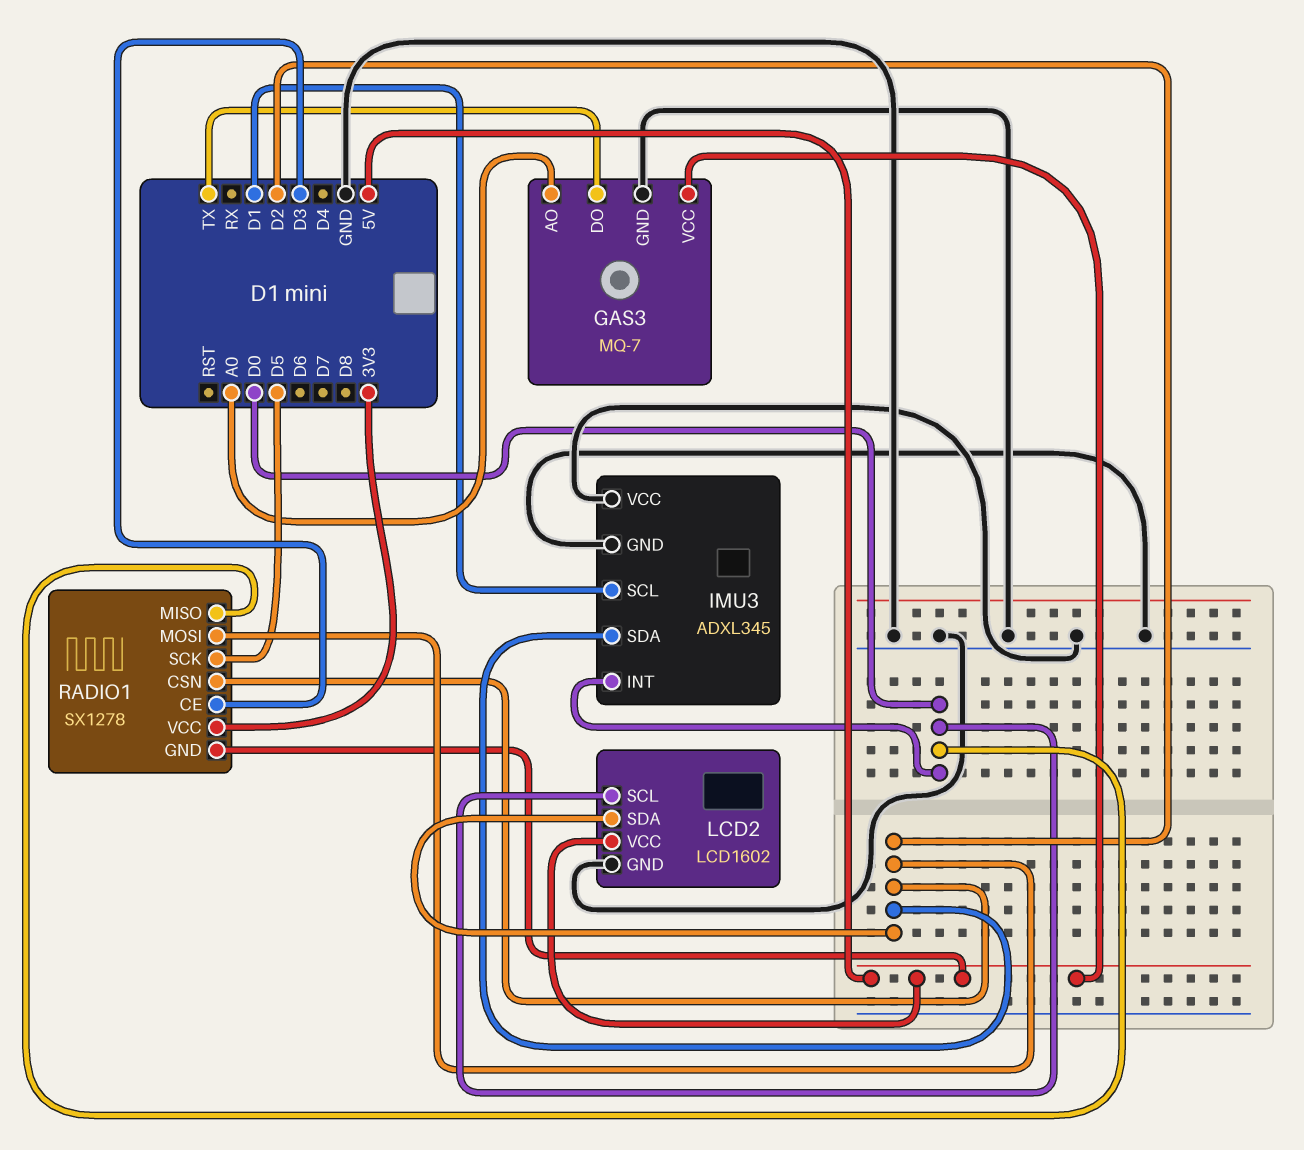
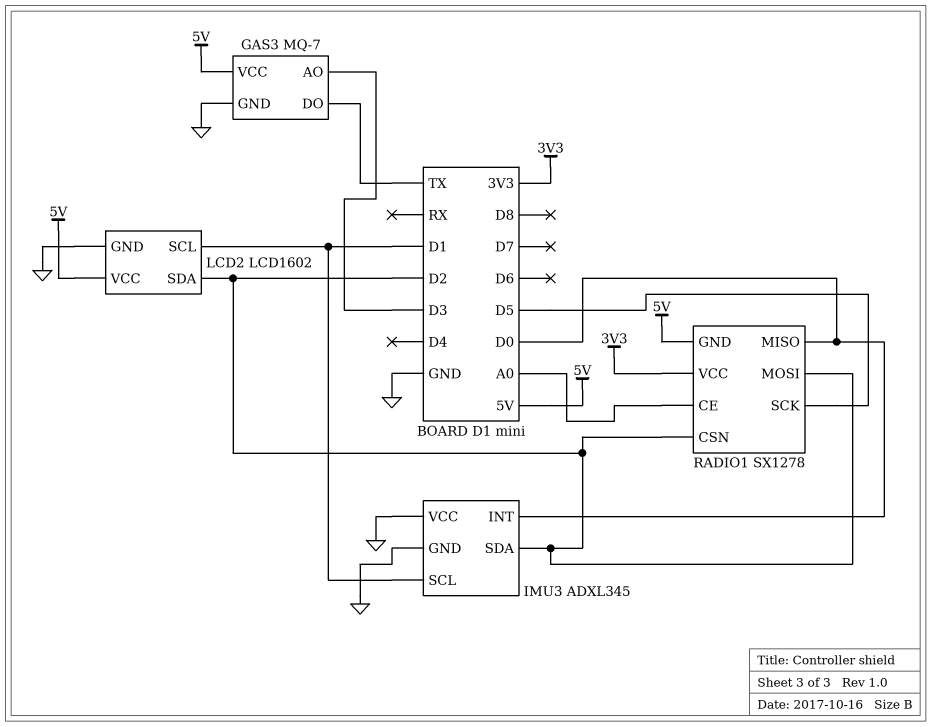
GAS3 pin AO: A0 -> D3
LCD2 pin SCL: D0 -> D1
RADIO1 pin CE: D3 -> A0

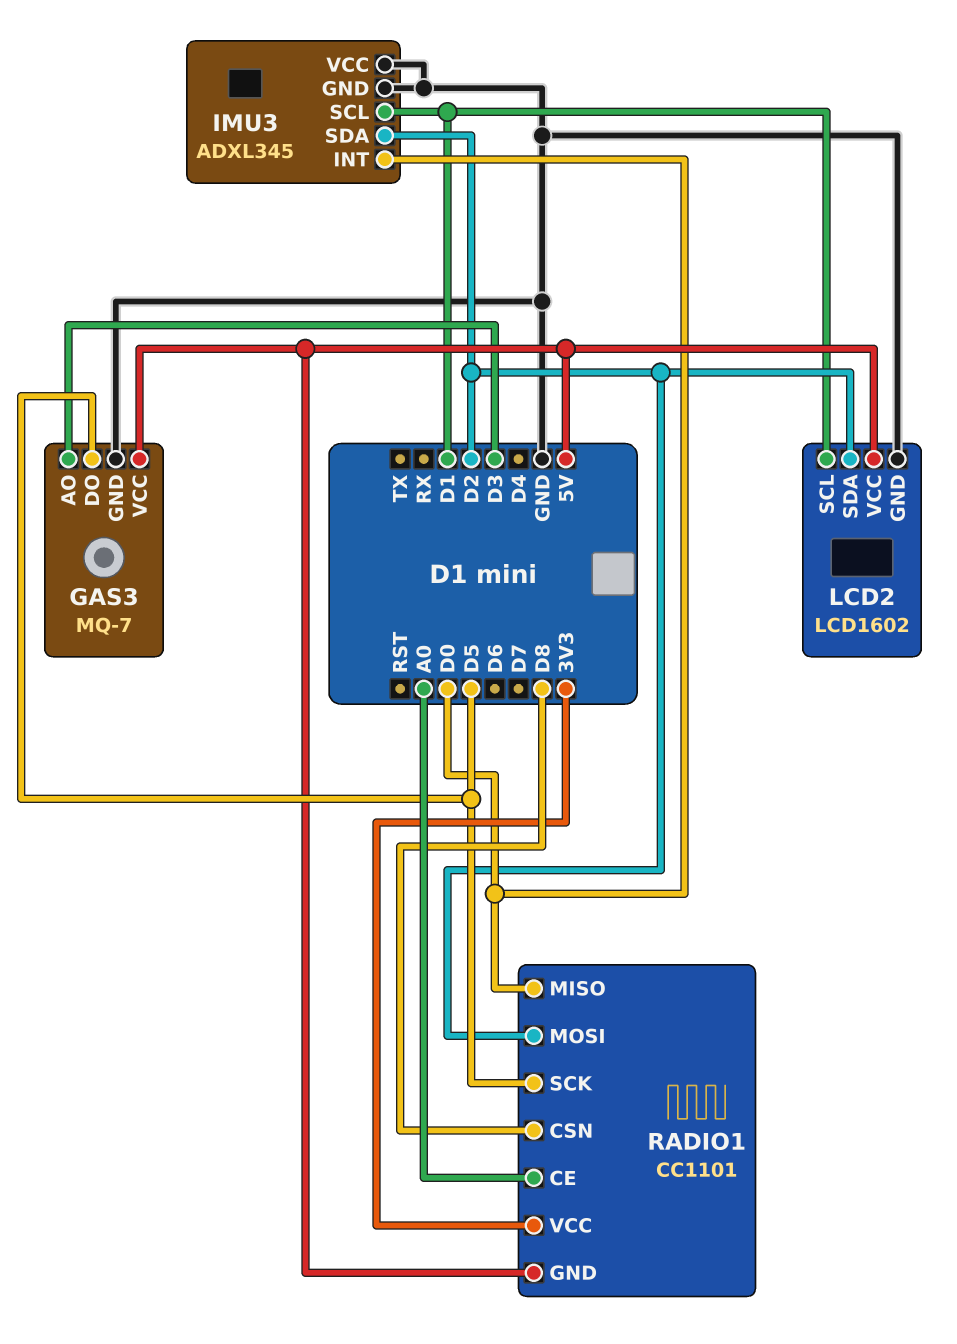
GAS3 pin DO: TX -> D5
RADIO1: SX1278 -> CC1101
RADIO1 pin CSN: D2 -> D8

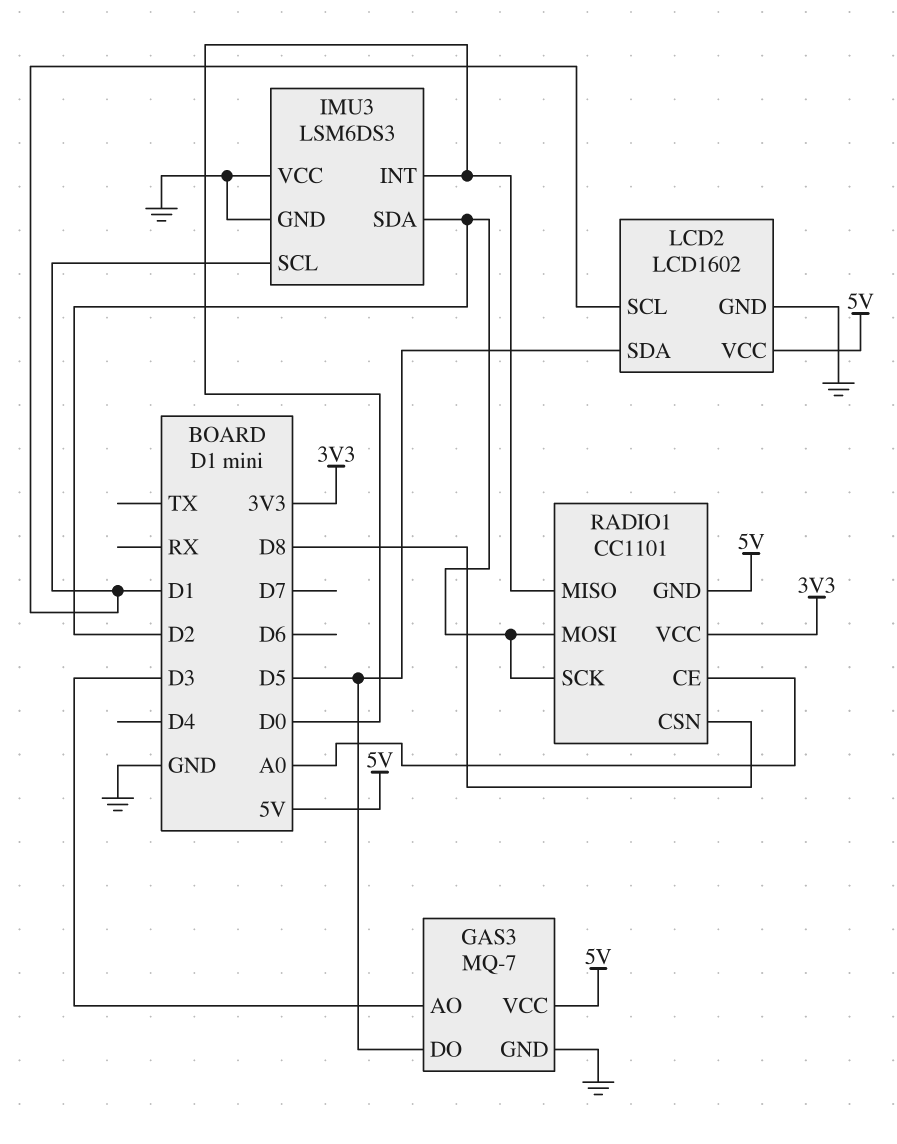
IMU3: ADXL345 -> LSM6DS3
LCD2 pin SDA: D2 -> D5
RADIO1 pin SCK: D5 -> D2

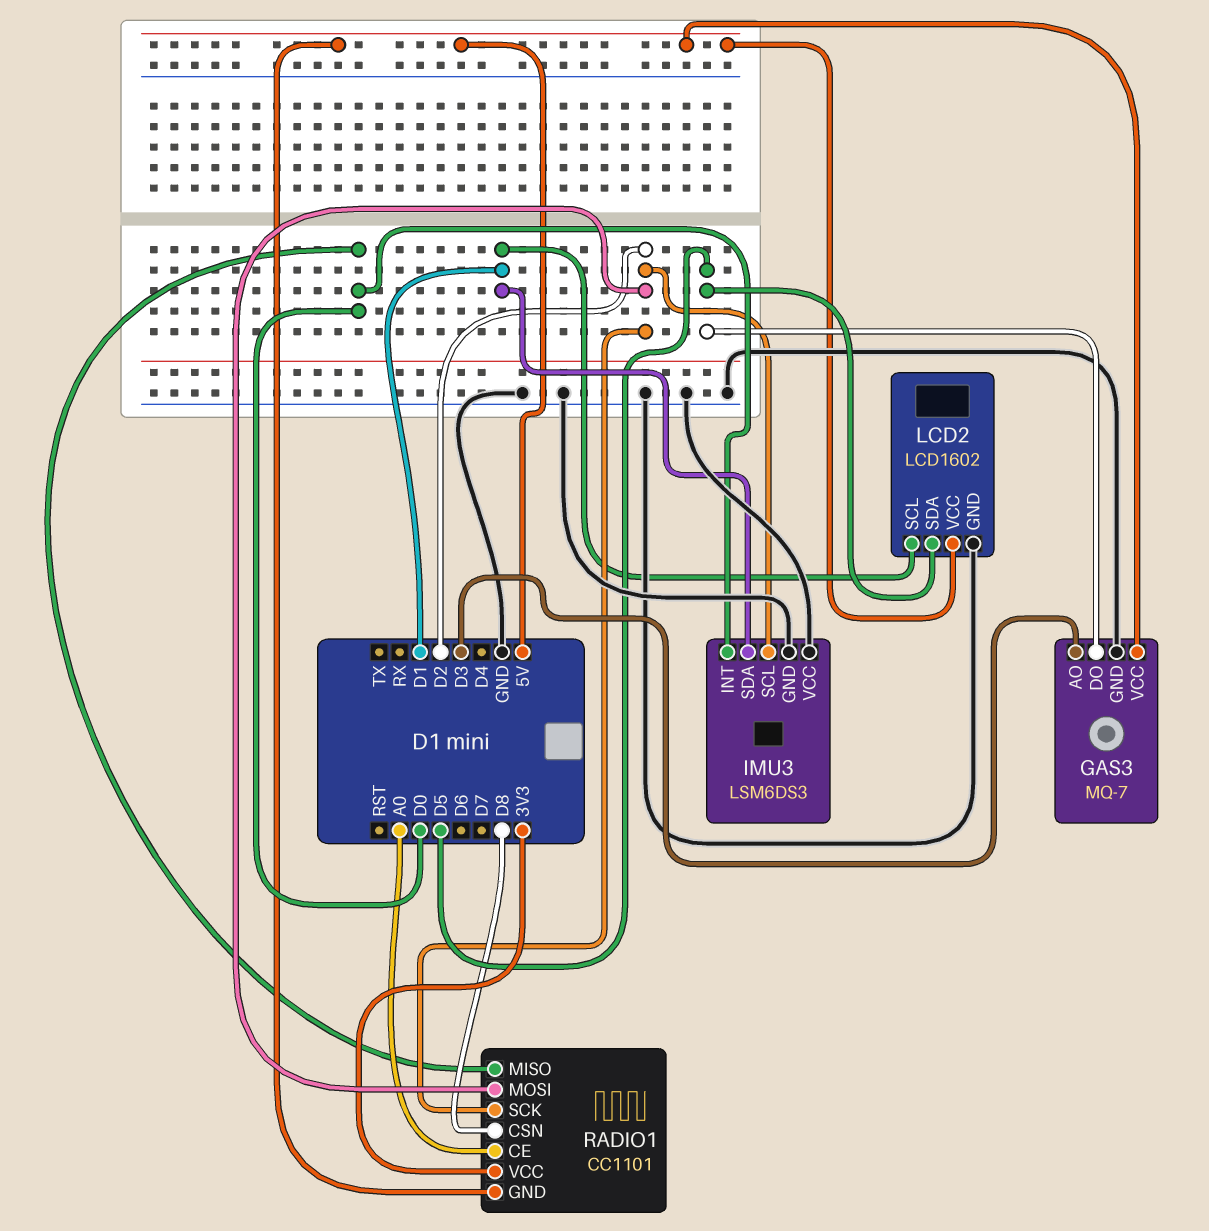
IMU3 pin SCL: D1 -> D2
IMU3 pin SDA: D2 -> D1

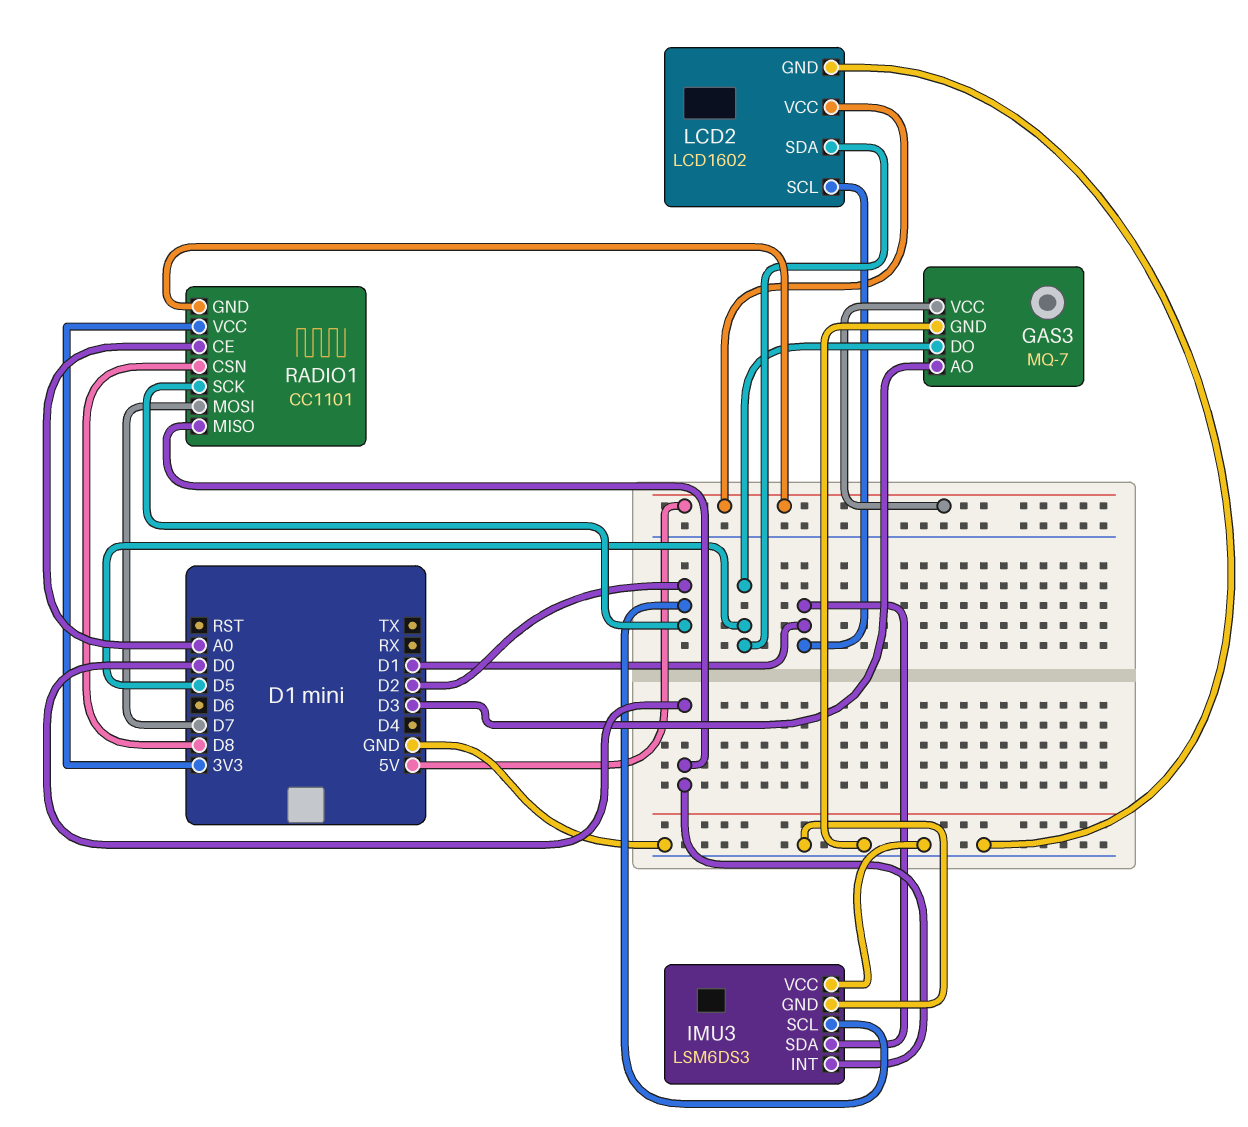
RADIO1 pin MOSI: D2 -> D7

